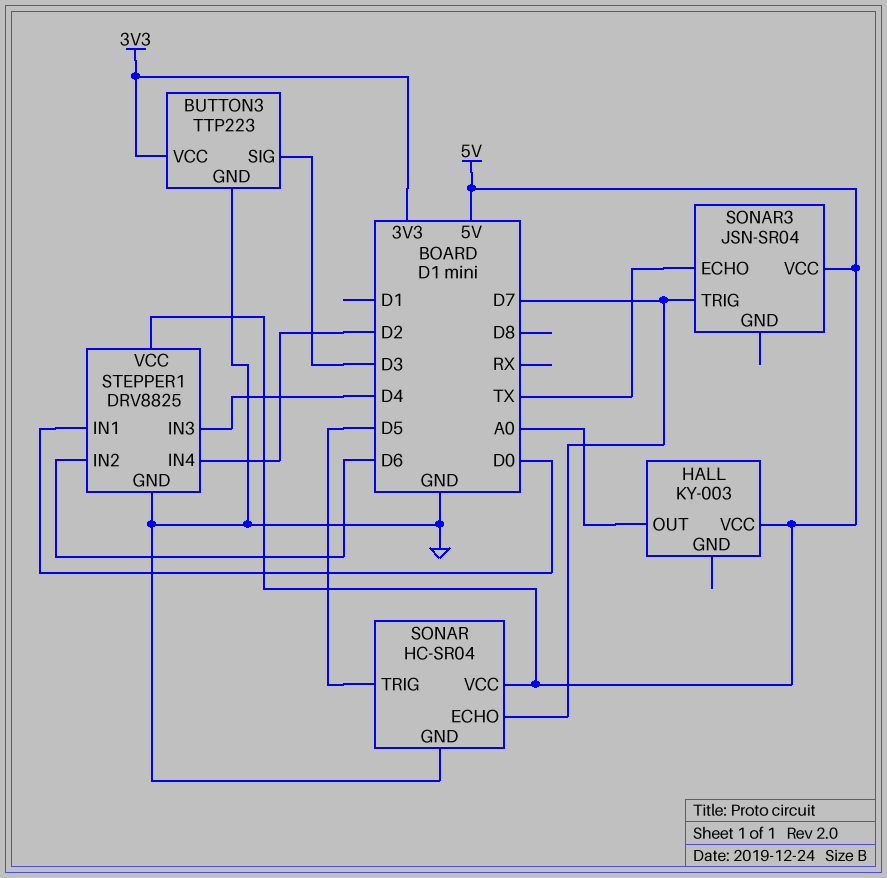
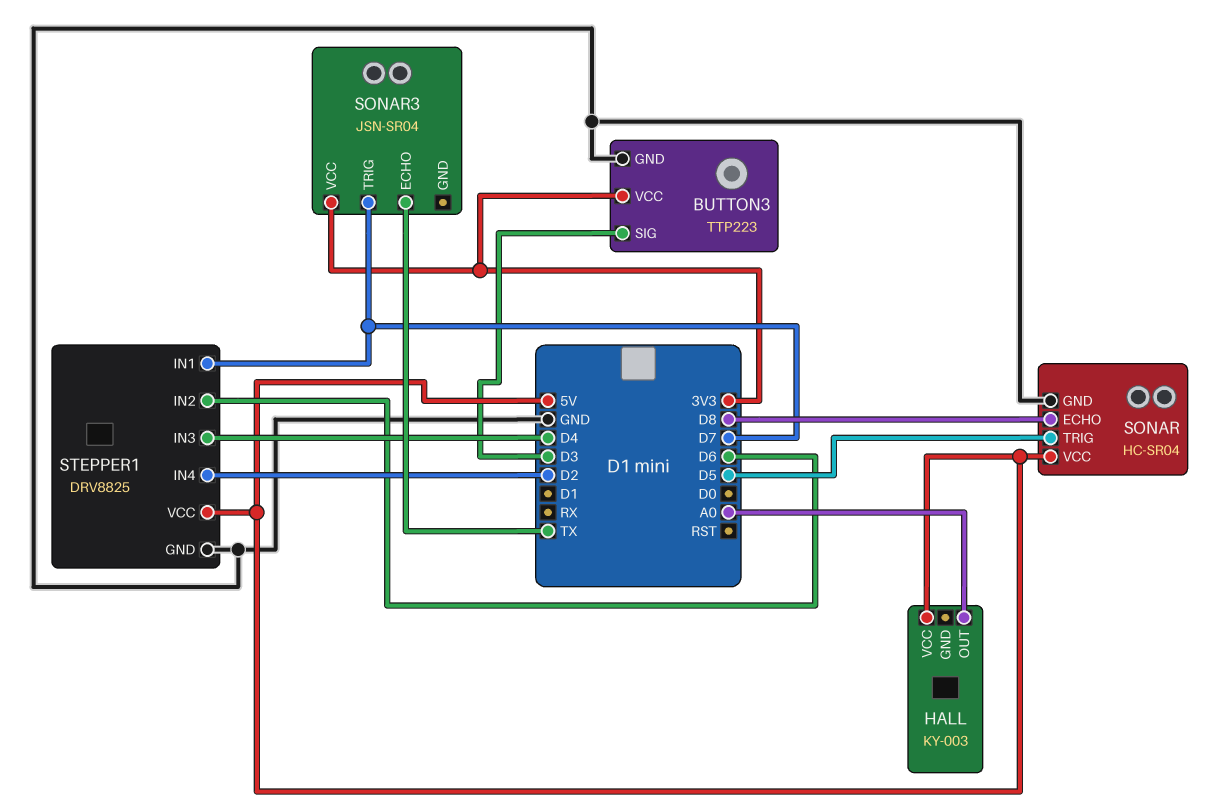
SONAR pin ECHO: D7 -> D8
SONAR3 pin VCC: 5V -> 3V3
STEPPER1 pin IN1: D0 -> D7

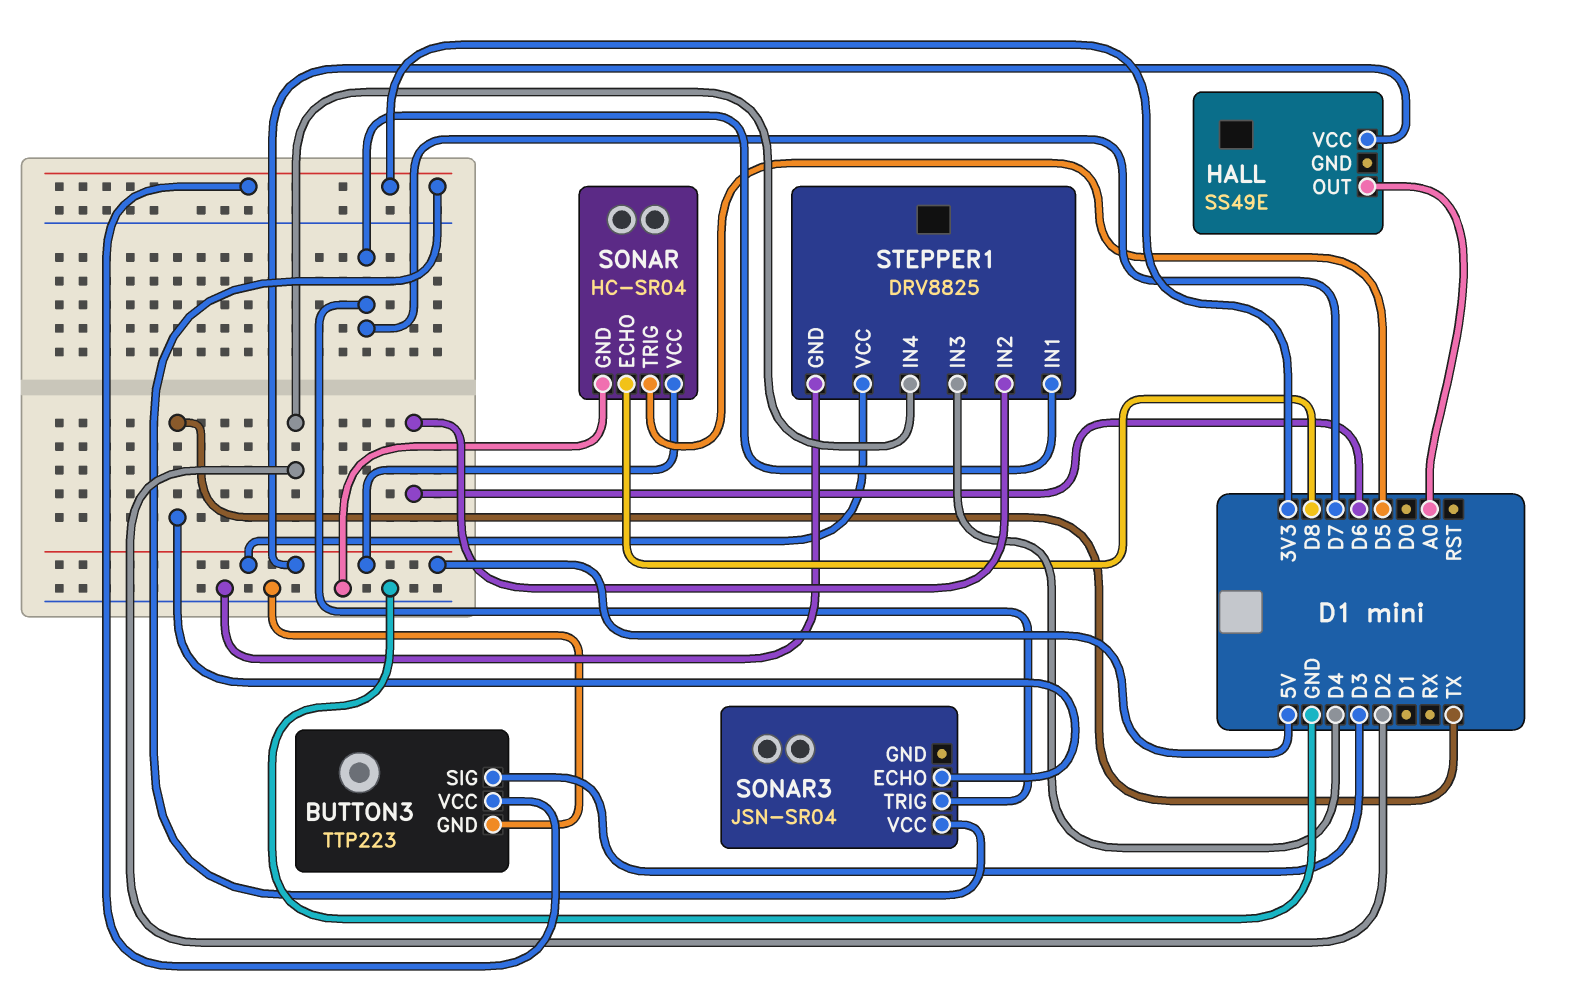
HALL: KY-003 -> SS49E

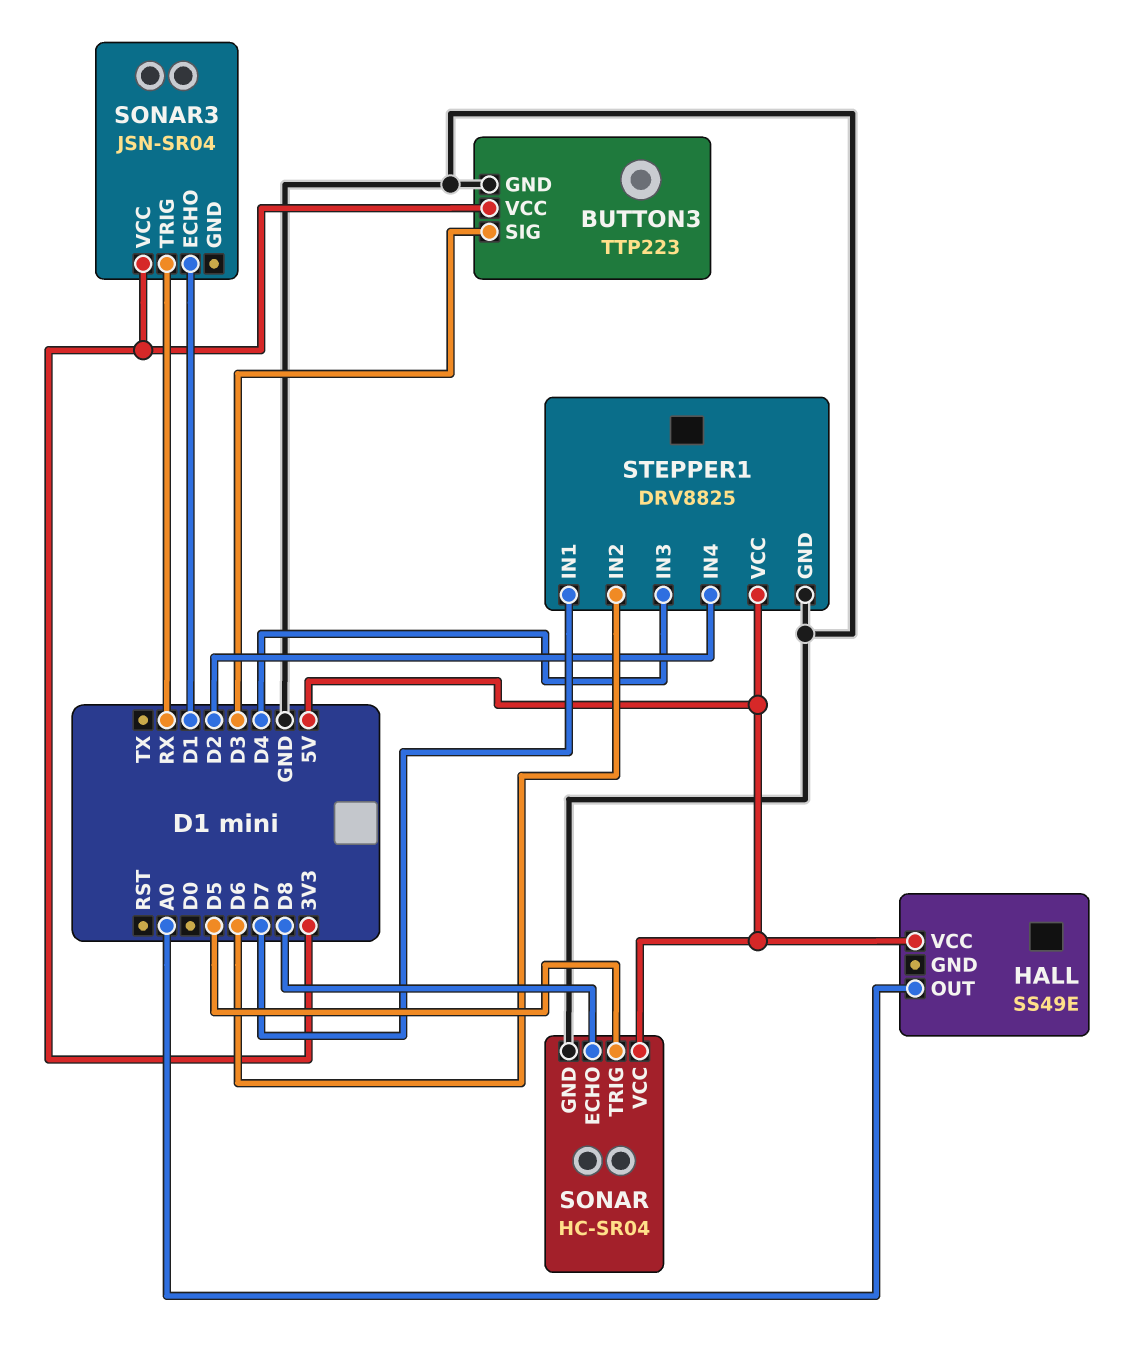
SONAR3 pin ECHO: TX -> D1
SONAR3 pin TRIG: D7 -> RX

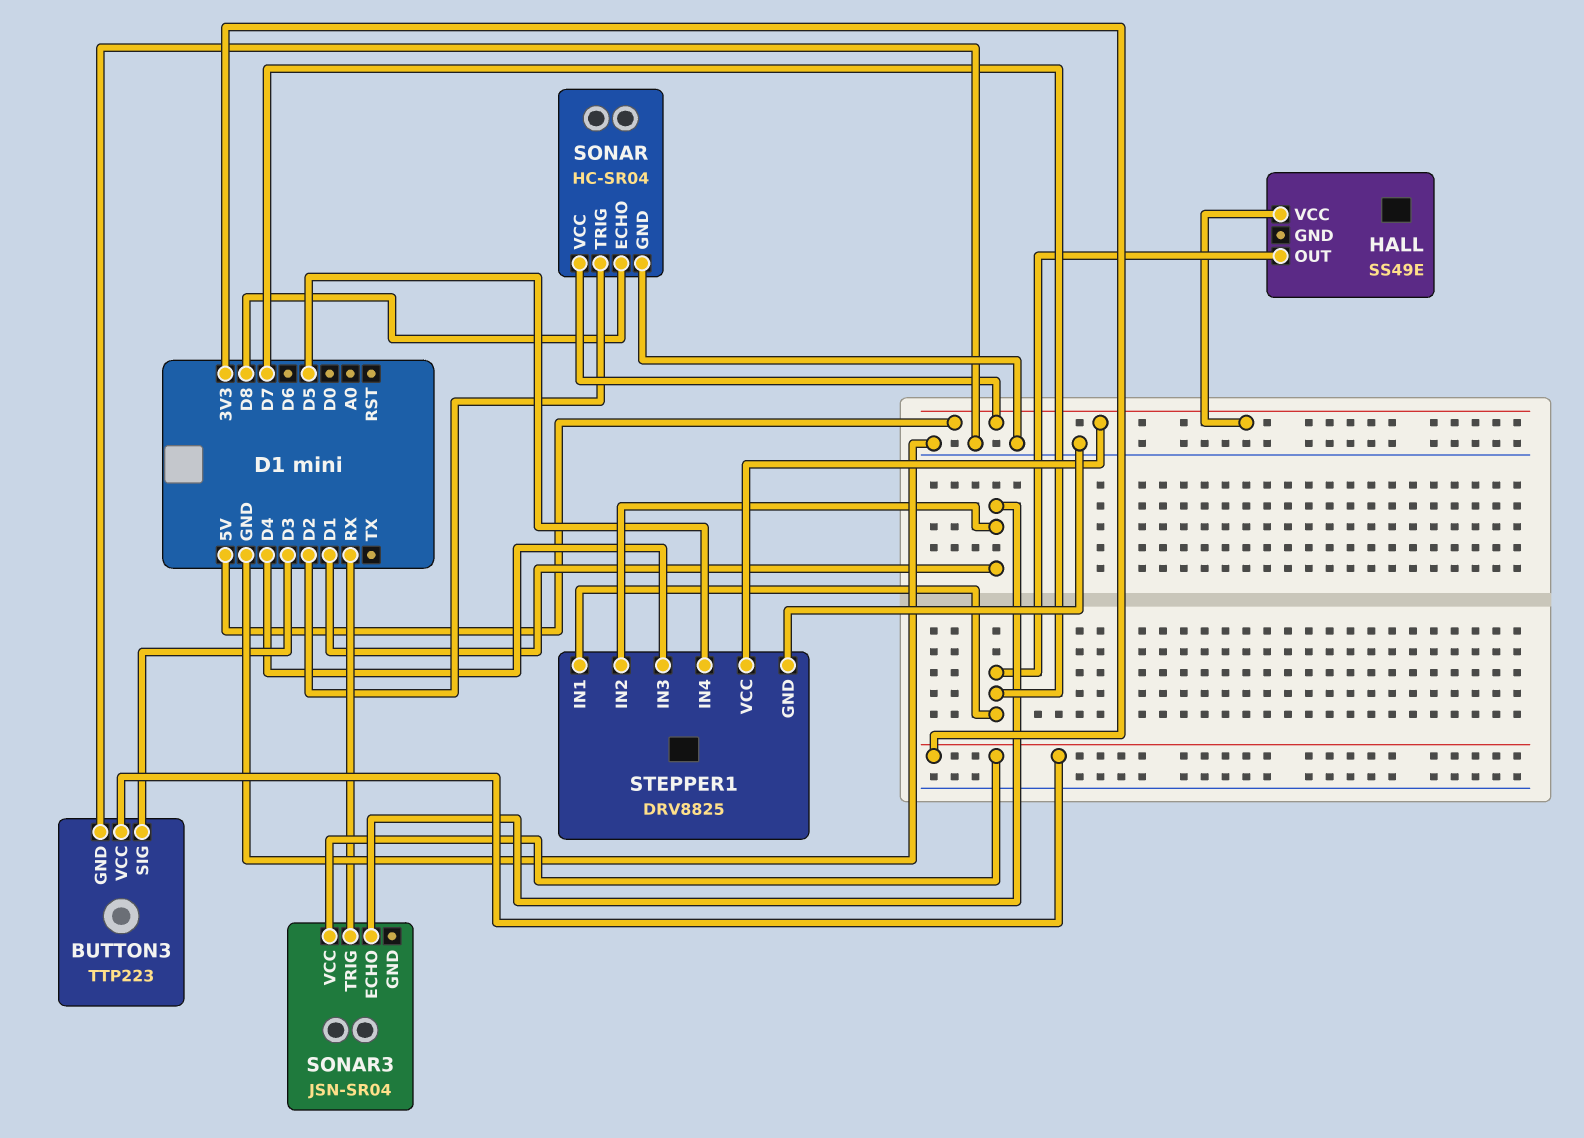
HALL pin OUT: A0 -> D7
SONAR pin TRIG: D5 -> D2
STEPPER1 pin IN2: D6 -> D1
STEPPER1 pin IN4: D2 -> D5

